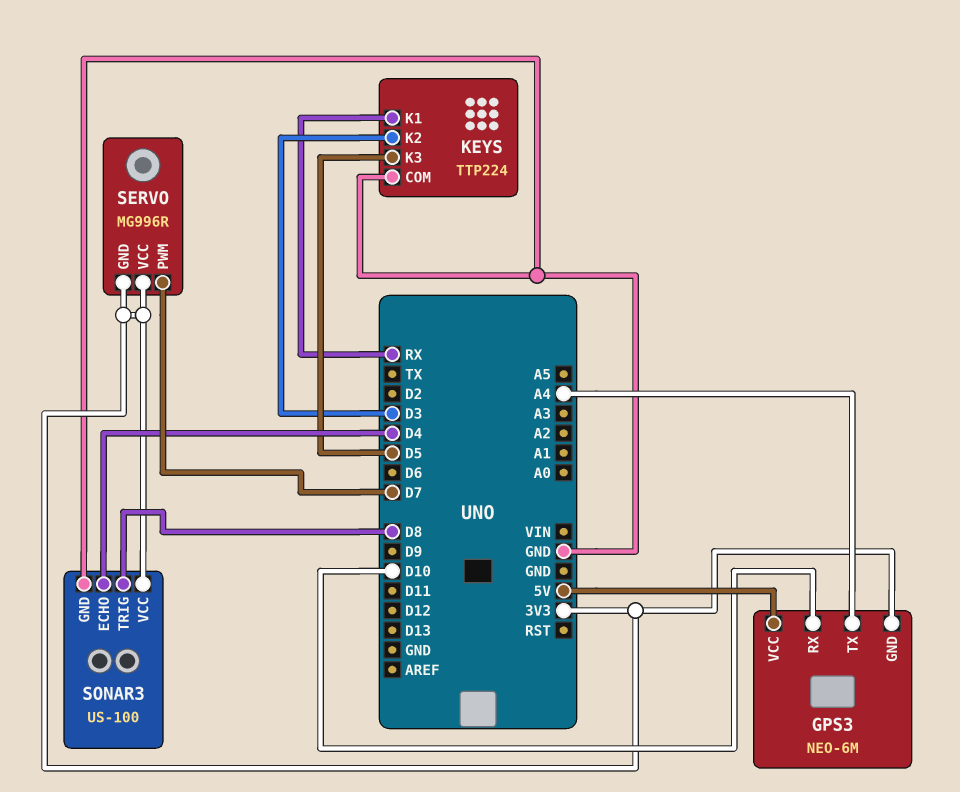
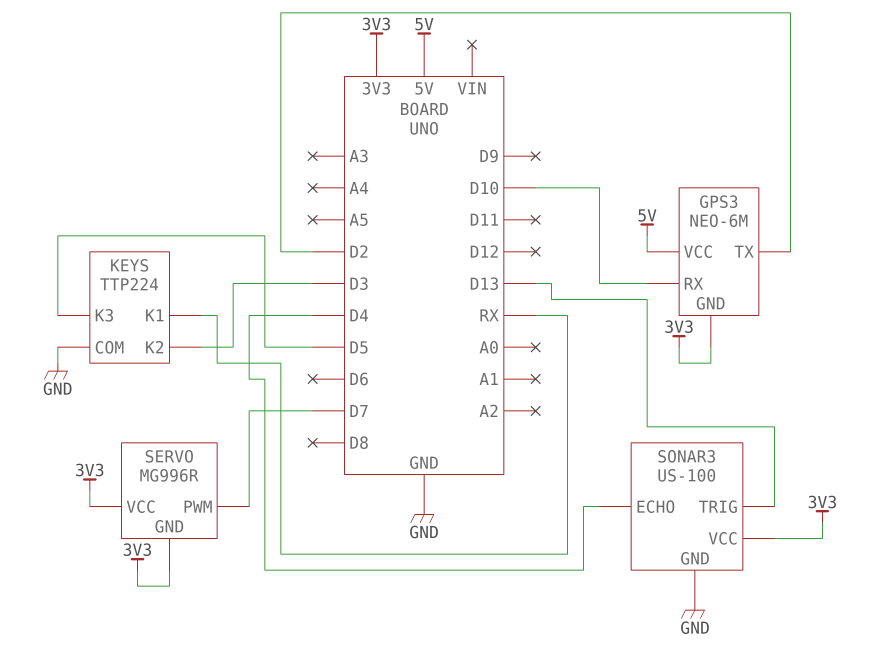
GPS3 pin TX: A4 -> D2
SONAR3 pin TRIG: D8 -> D13

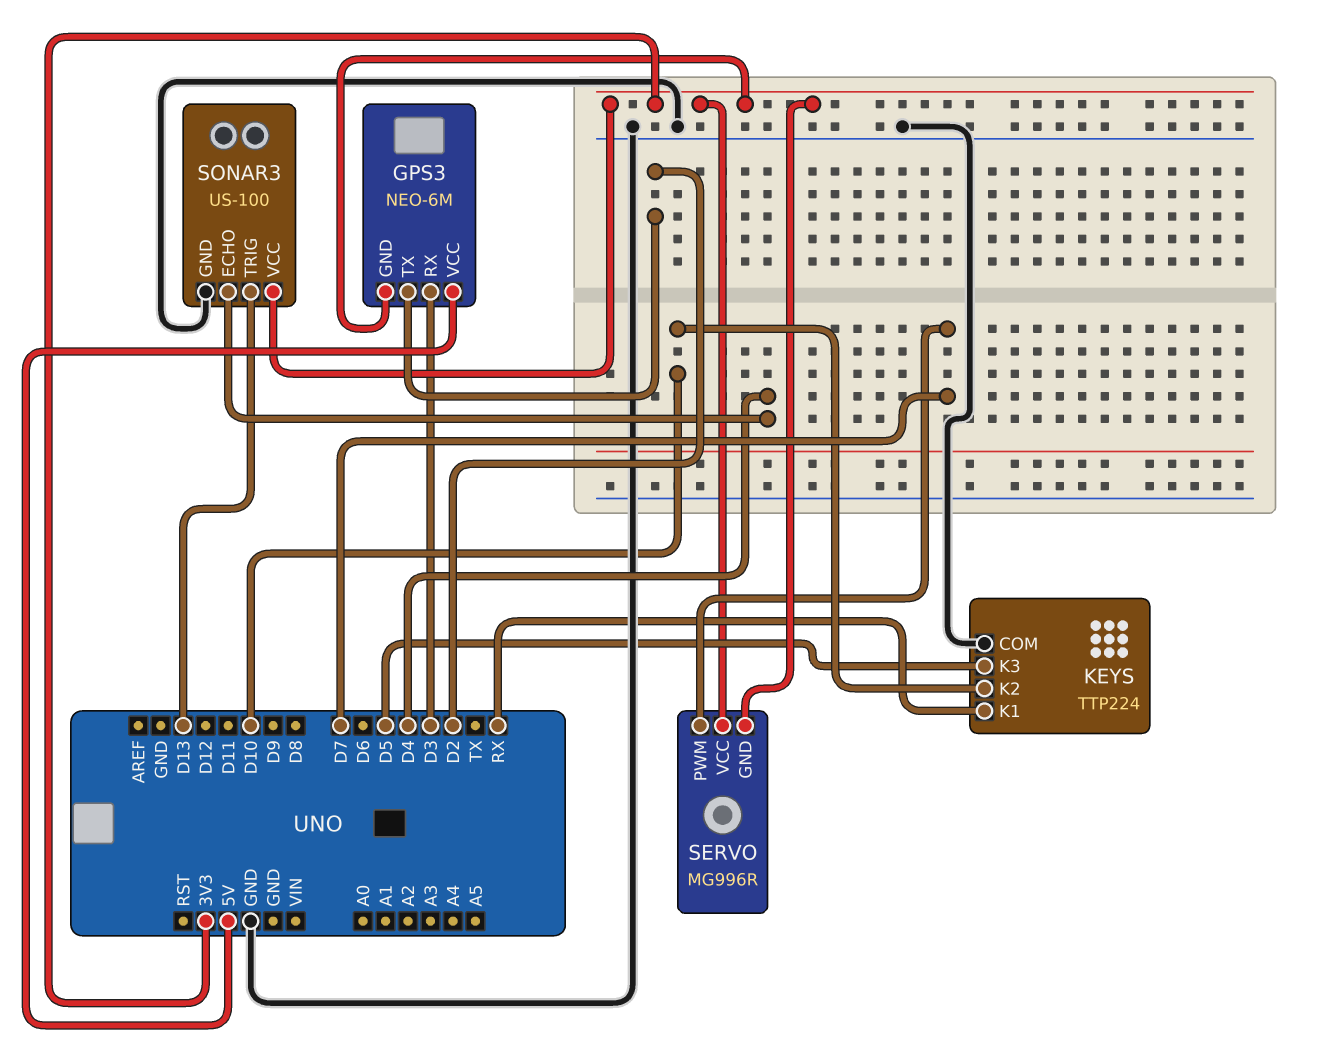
GPS3 pin RX: D10 -> D3
KEYS pin K2: D3 -> D10

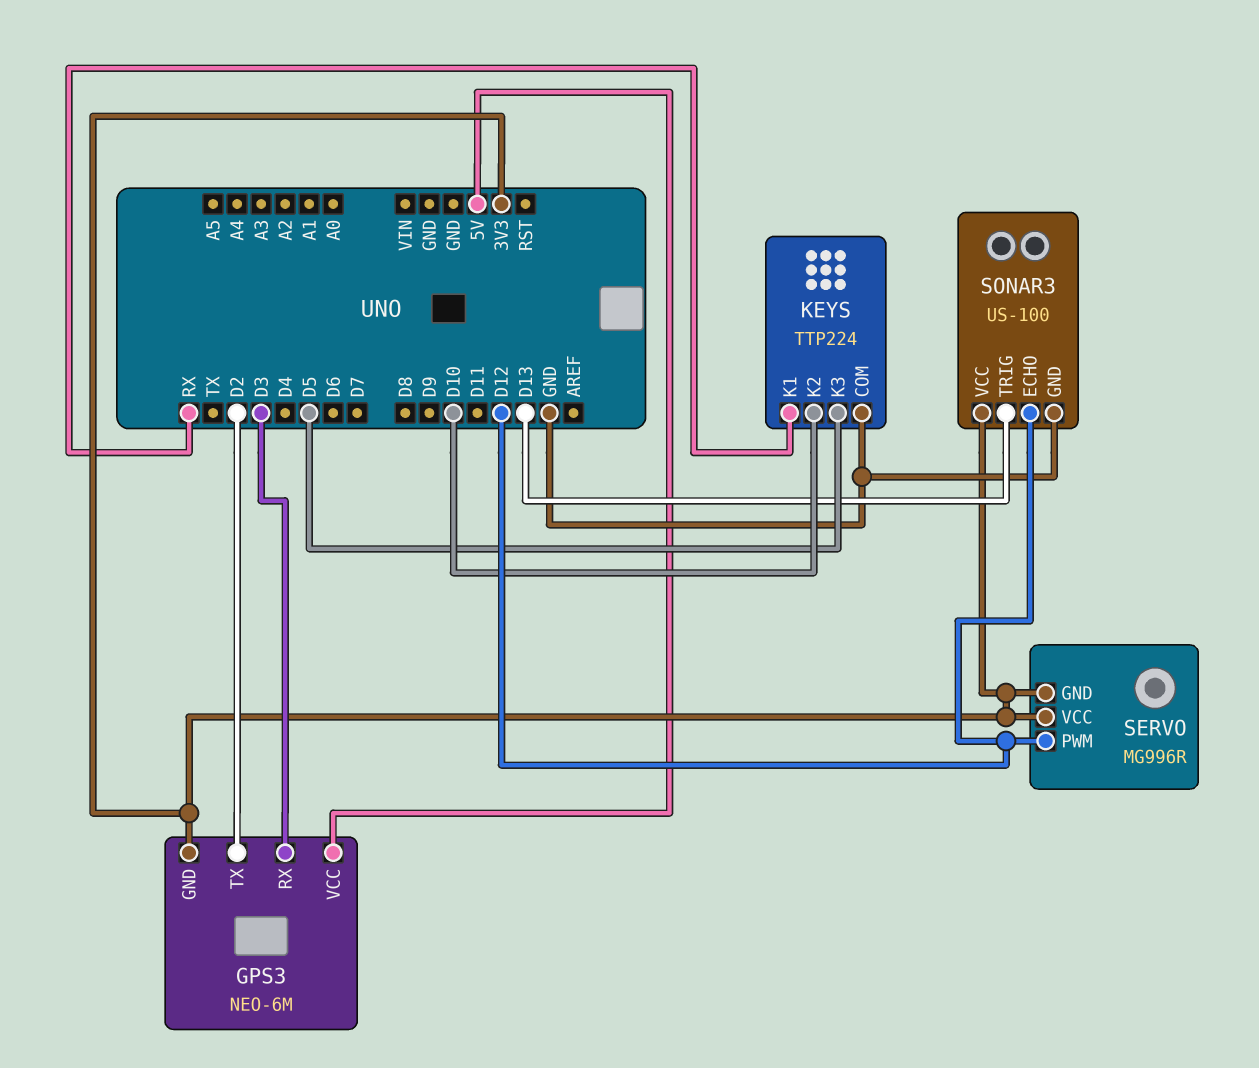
SERVO pin PWM: D7 -> D12
SONAR3 pin ECHO: D4 -> D12

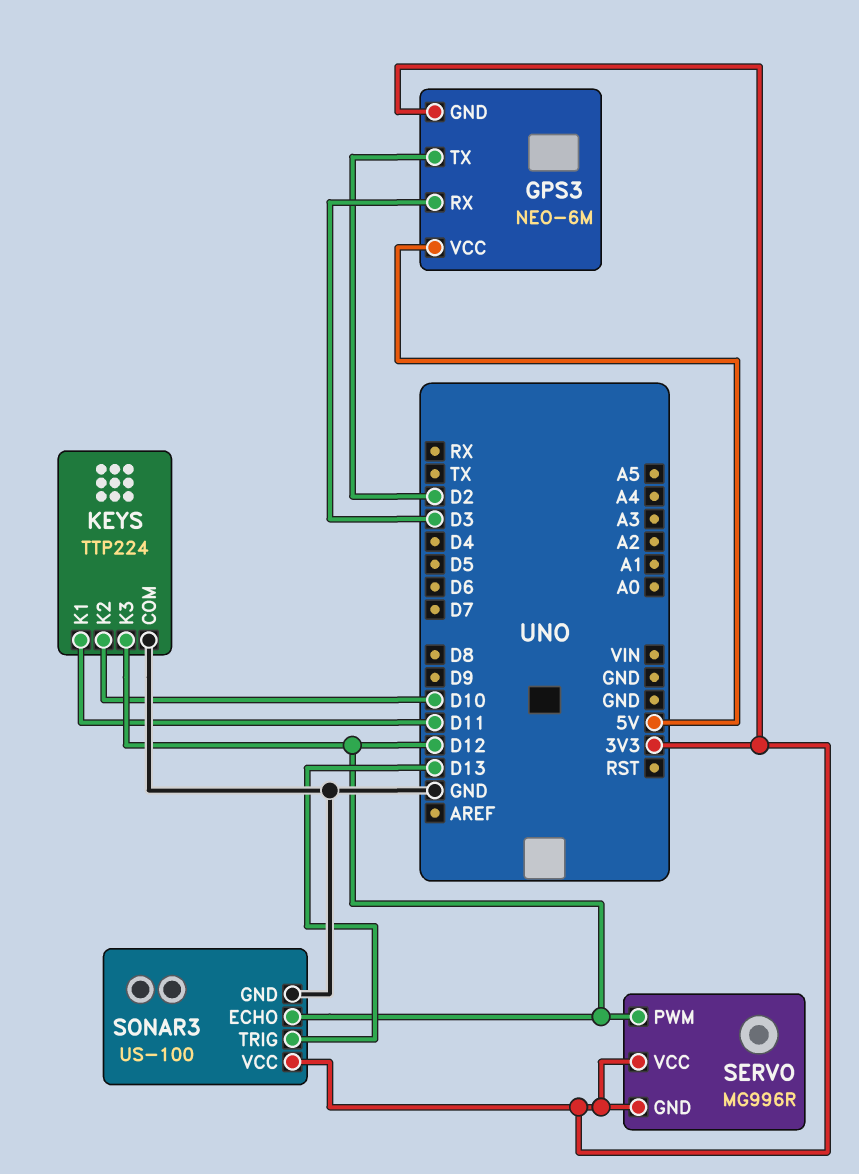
KEYS pin K1: RX -> D11
KEYS pin K3: D5 -> D12

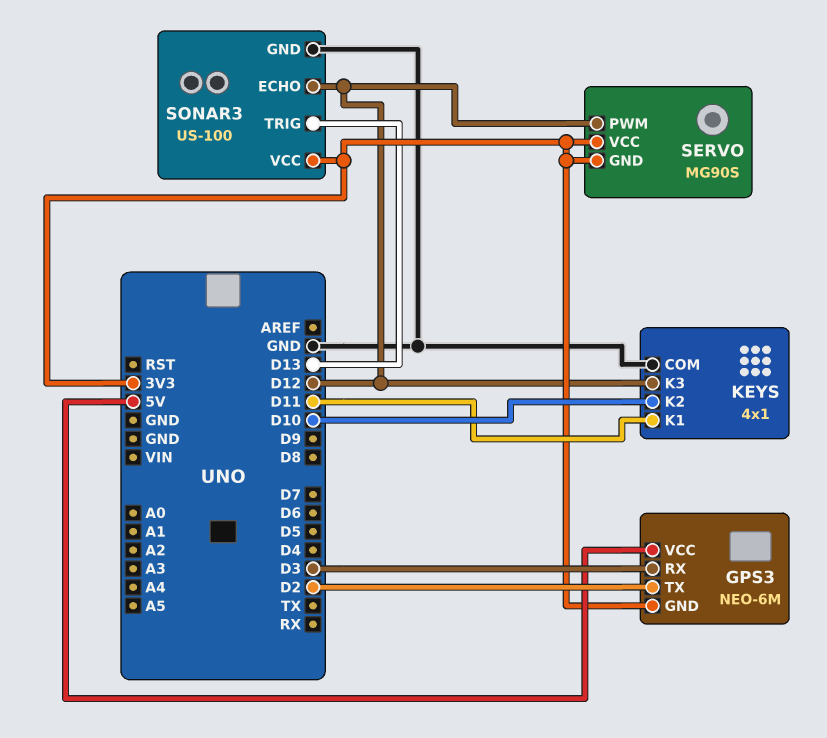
KEYS: TTP224 -> 4x1
SERVO: MG996R -> MG90S

